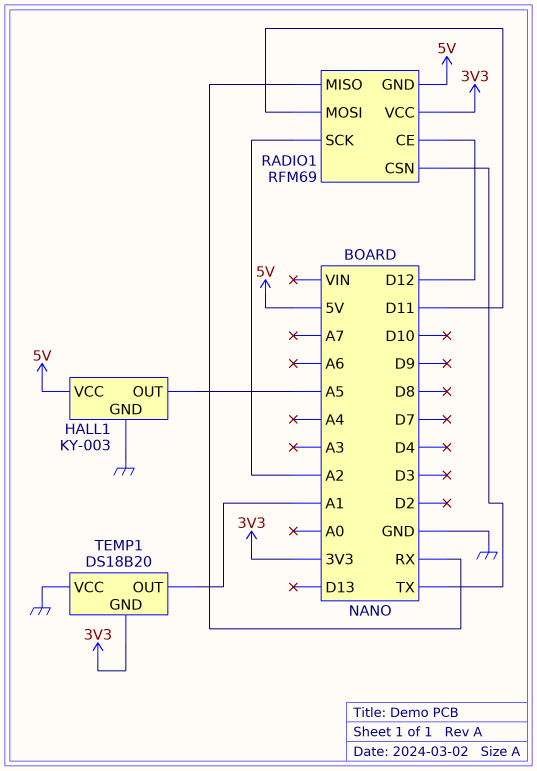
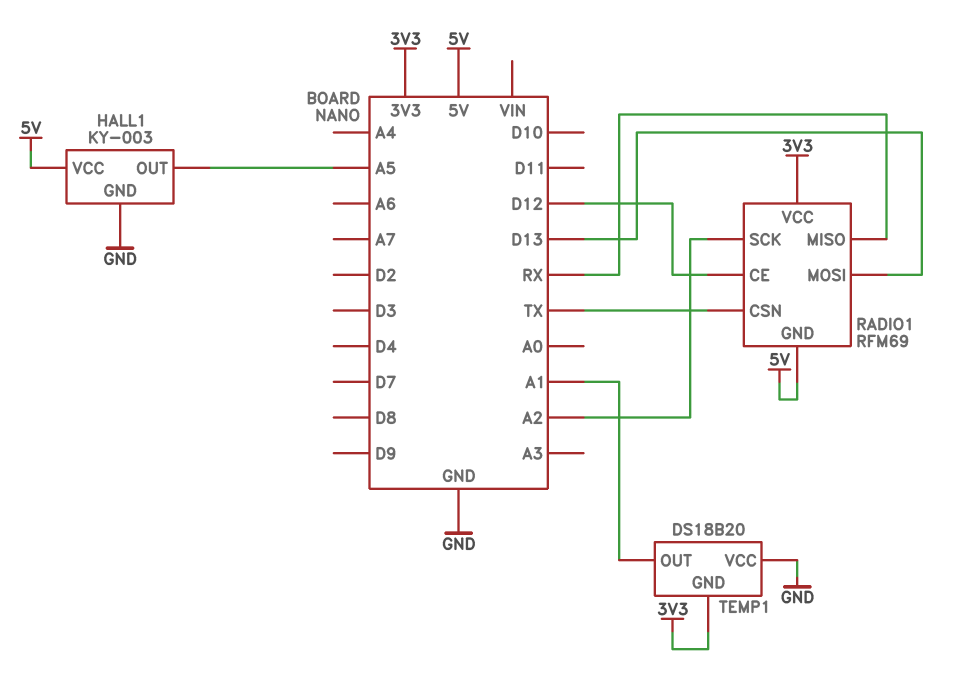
RADIO1 pin MOSI: D11 -> D13

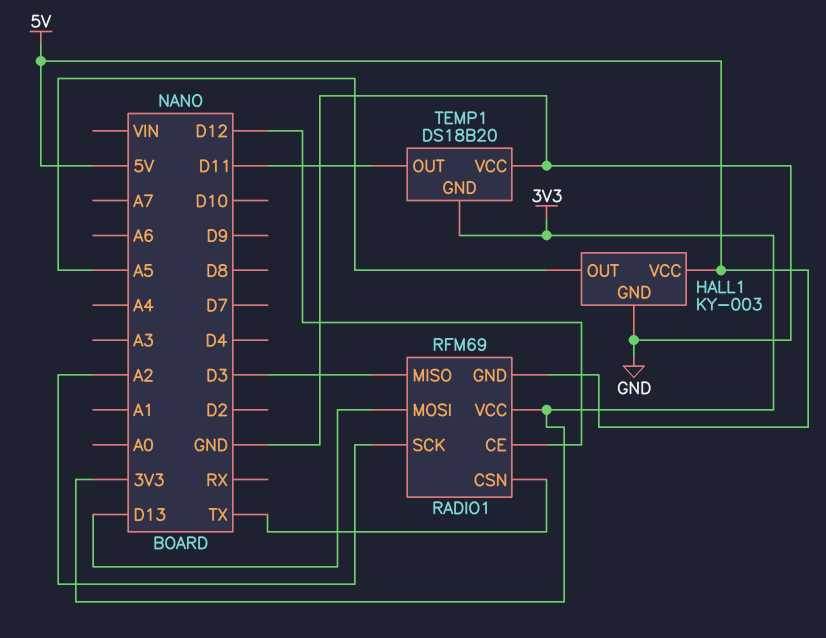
RADIO1 pin MISO: RX -> D3
TEMP1 pin OUT: A1 -> D11

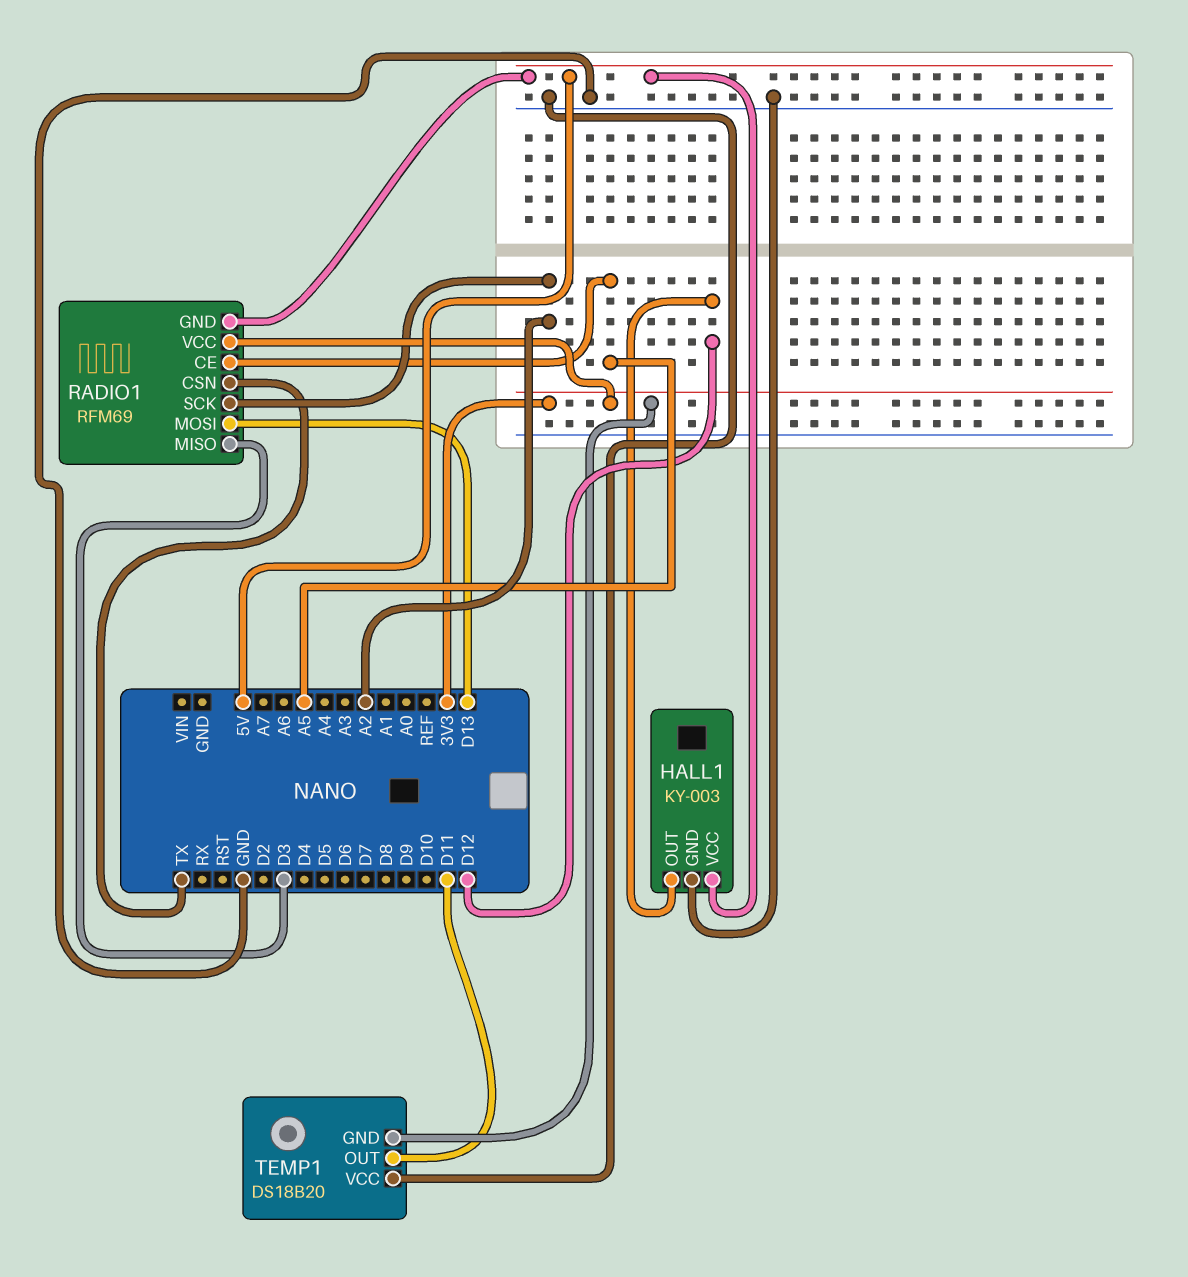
HALL1 pin OUT: A5 -> D12
RADIO1 pin CE: D12 -> A5

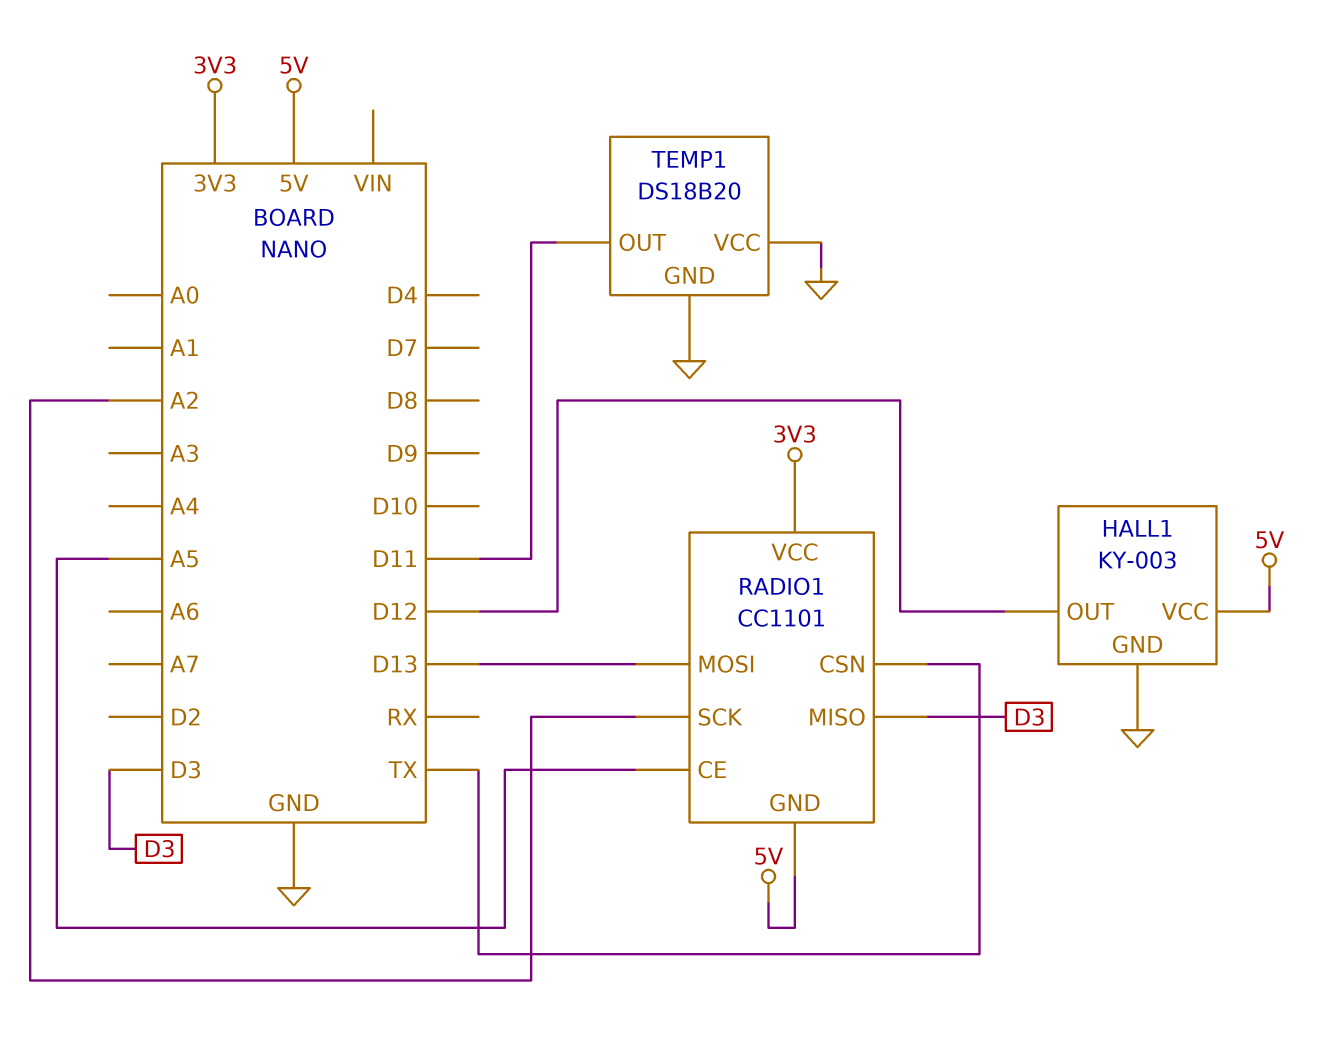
RADIO1: RFM69 -> CC1101
TEMP1 pin GND: 3V3 -> GND

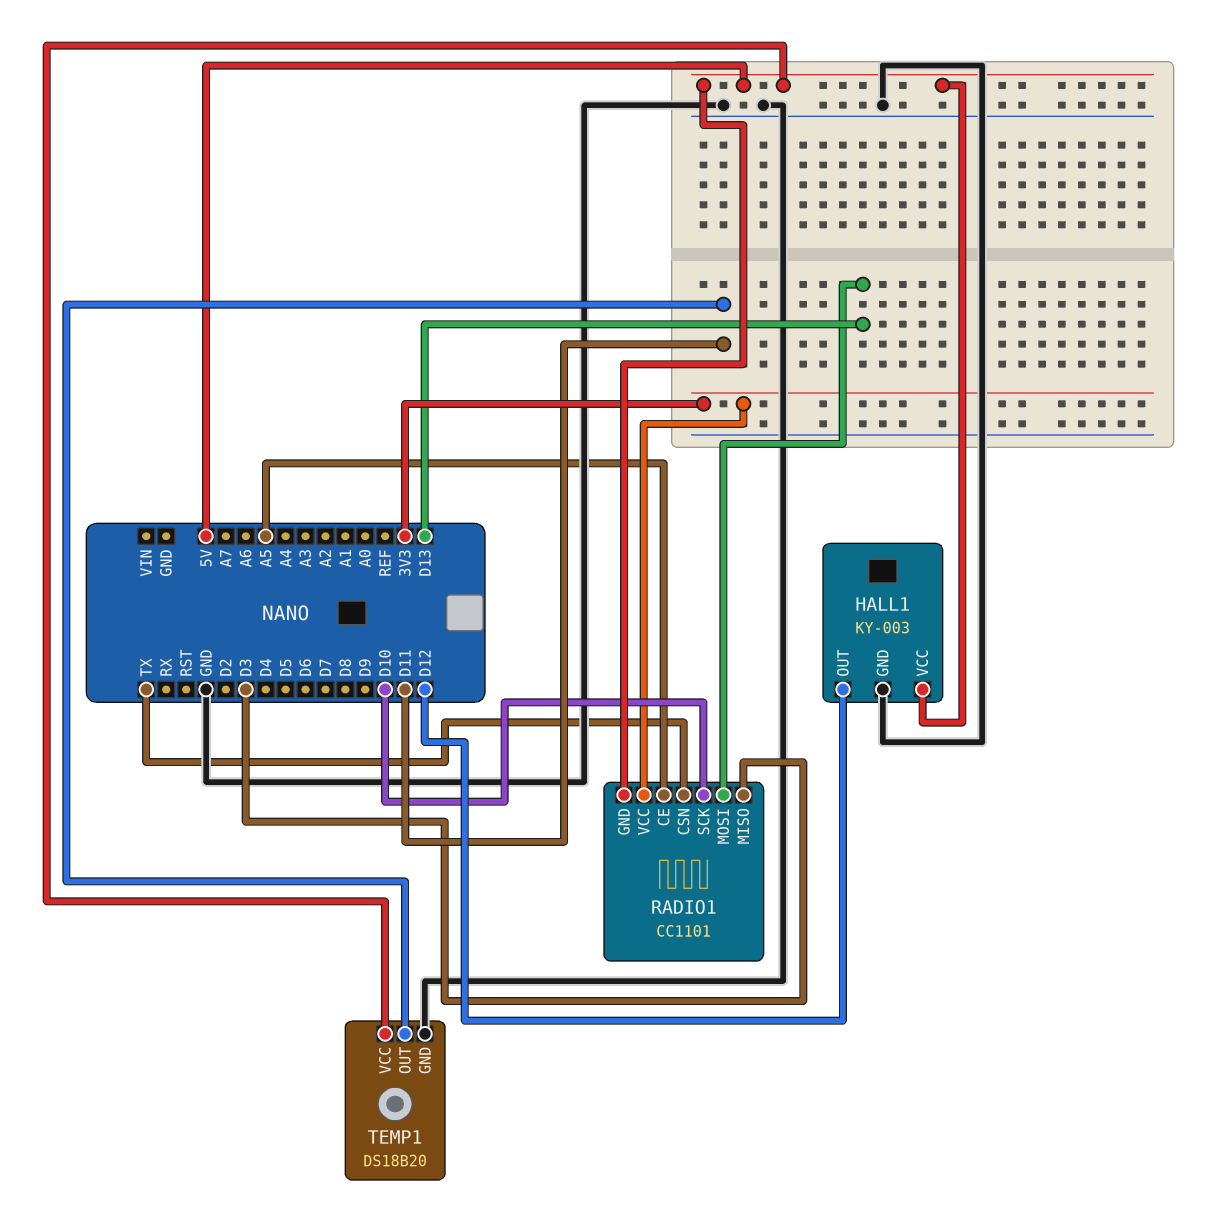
RADIO1 pin SCK: A2 -> D10
TEMP1 pin VCC: GND -> 5V

